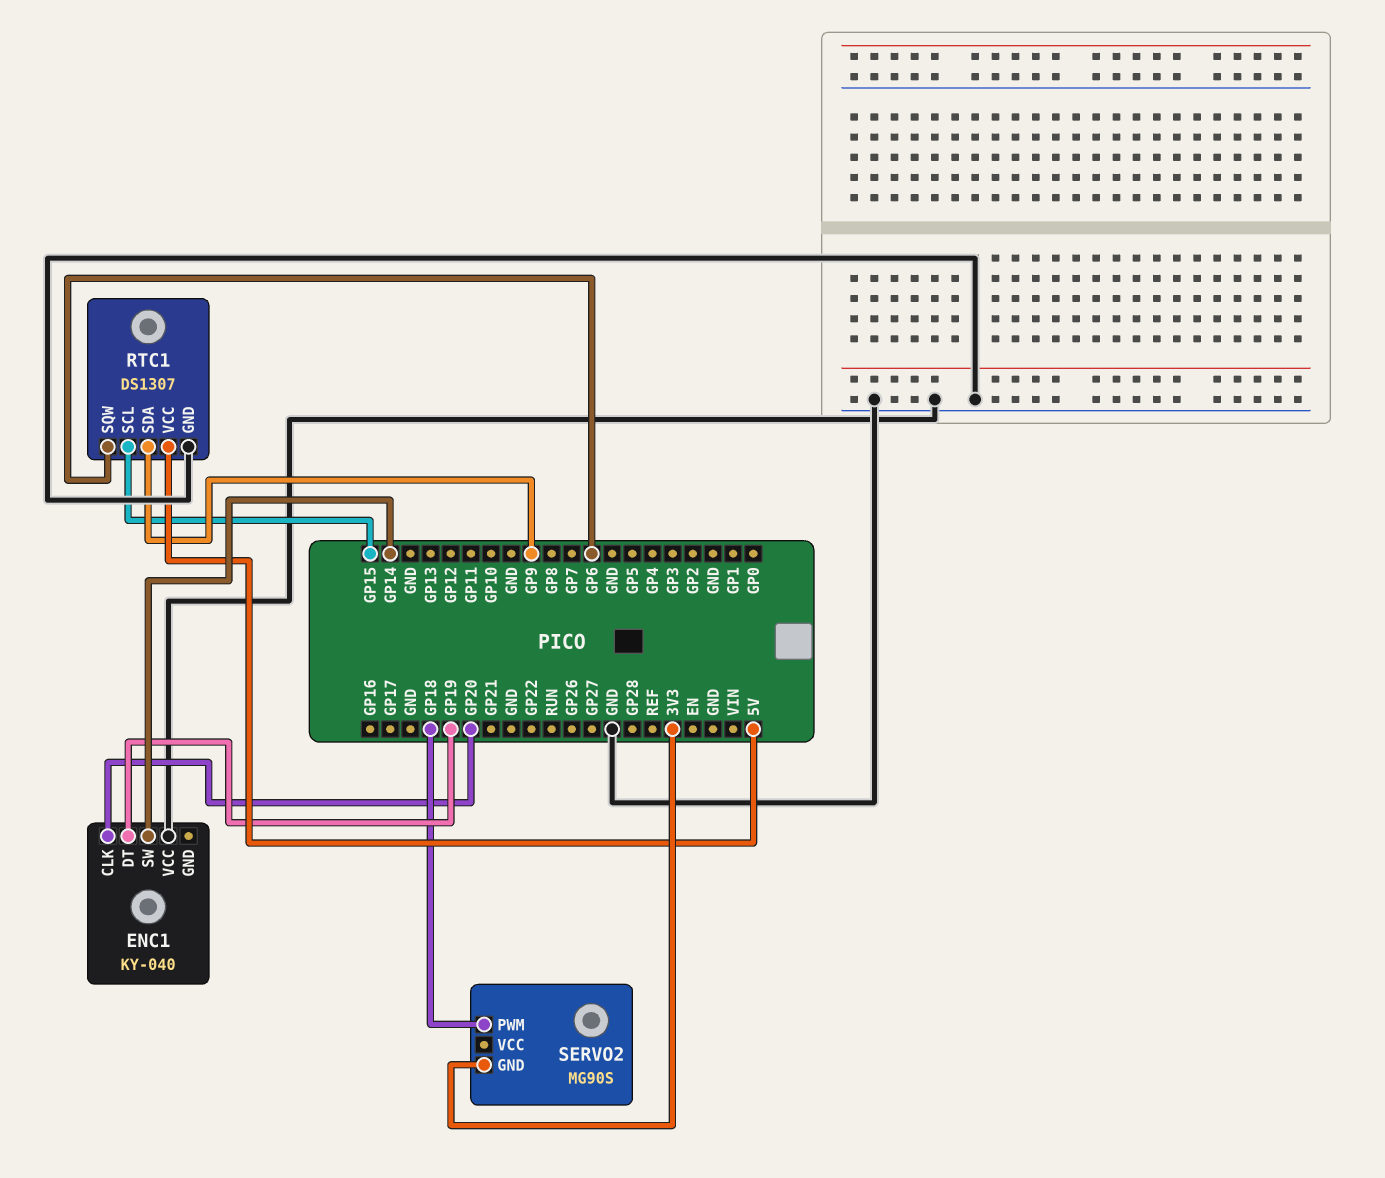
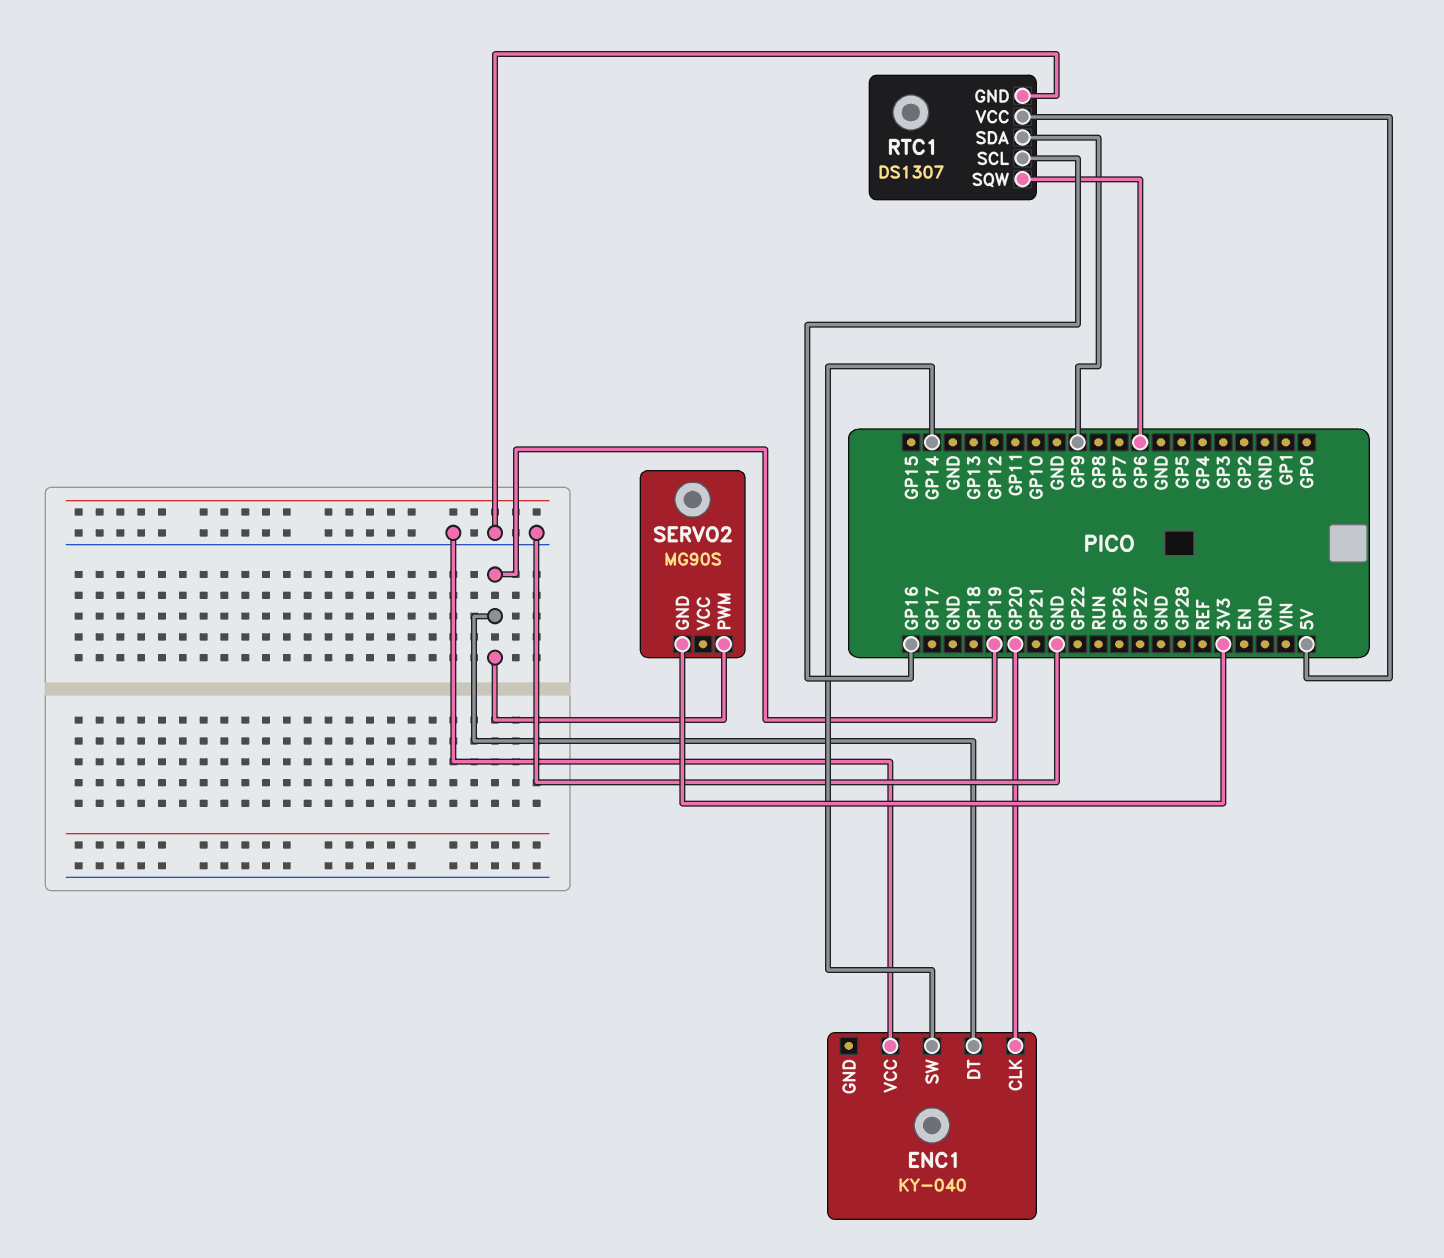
RTC1 pin SCL: GP15 -> GP16
SERVO2 pin PWM: GP18 -> GP19

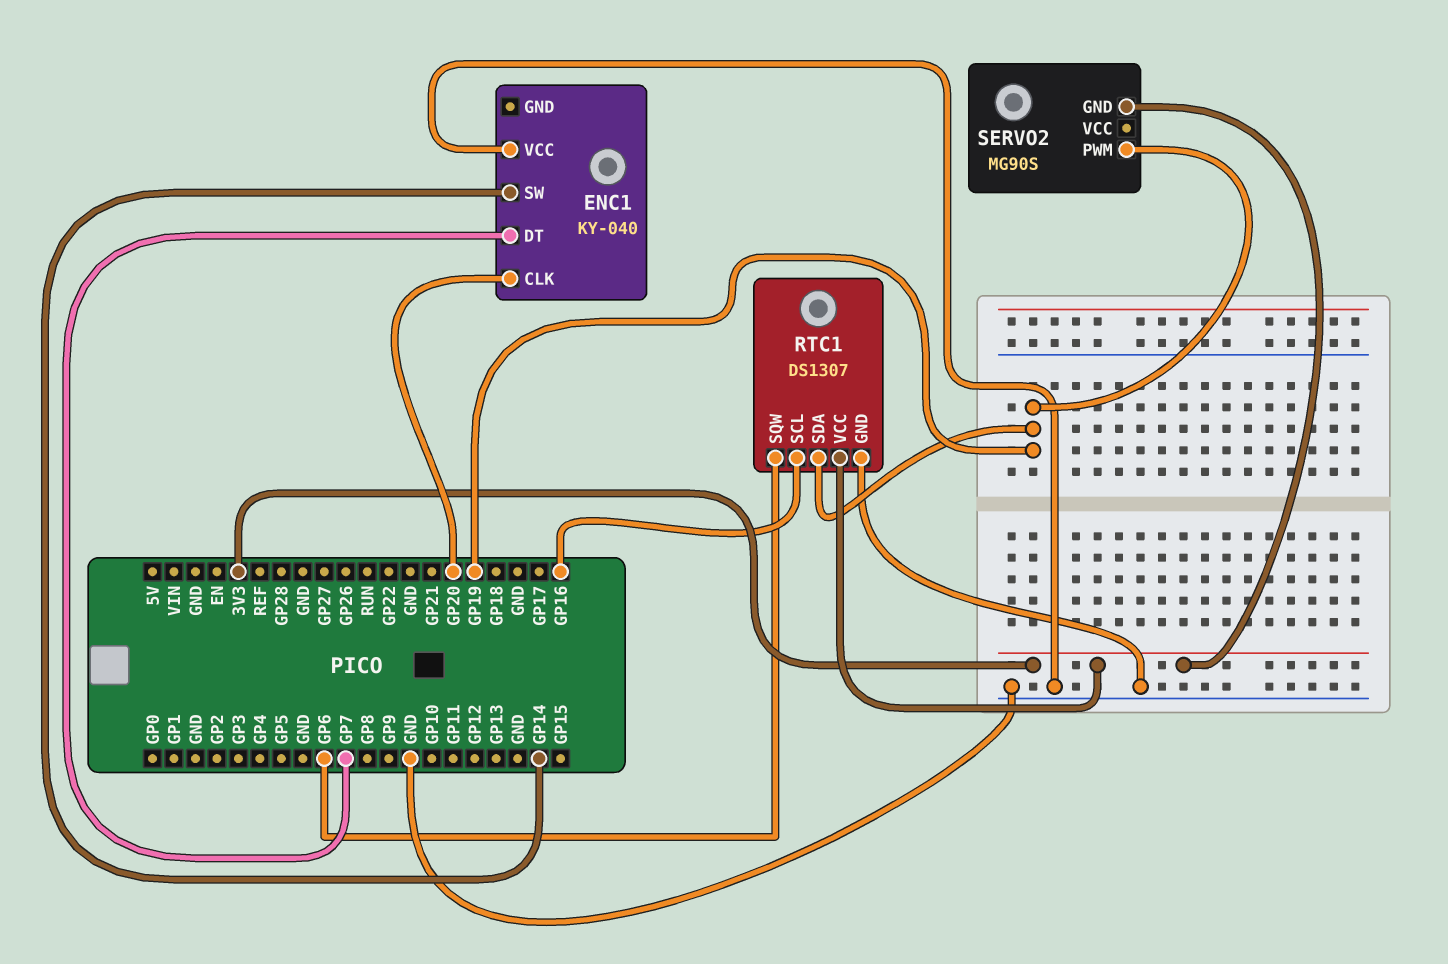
ENC1 pin DT: GP19 -> GP7
RTC1 pin SDA: GP9 -> GP19
RTC1 pin VCC: 5V -> 3V3

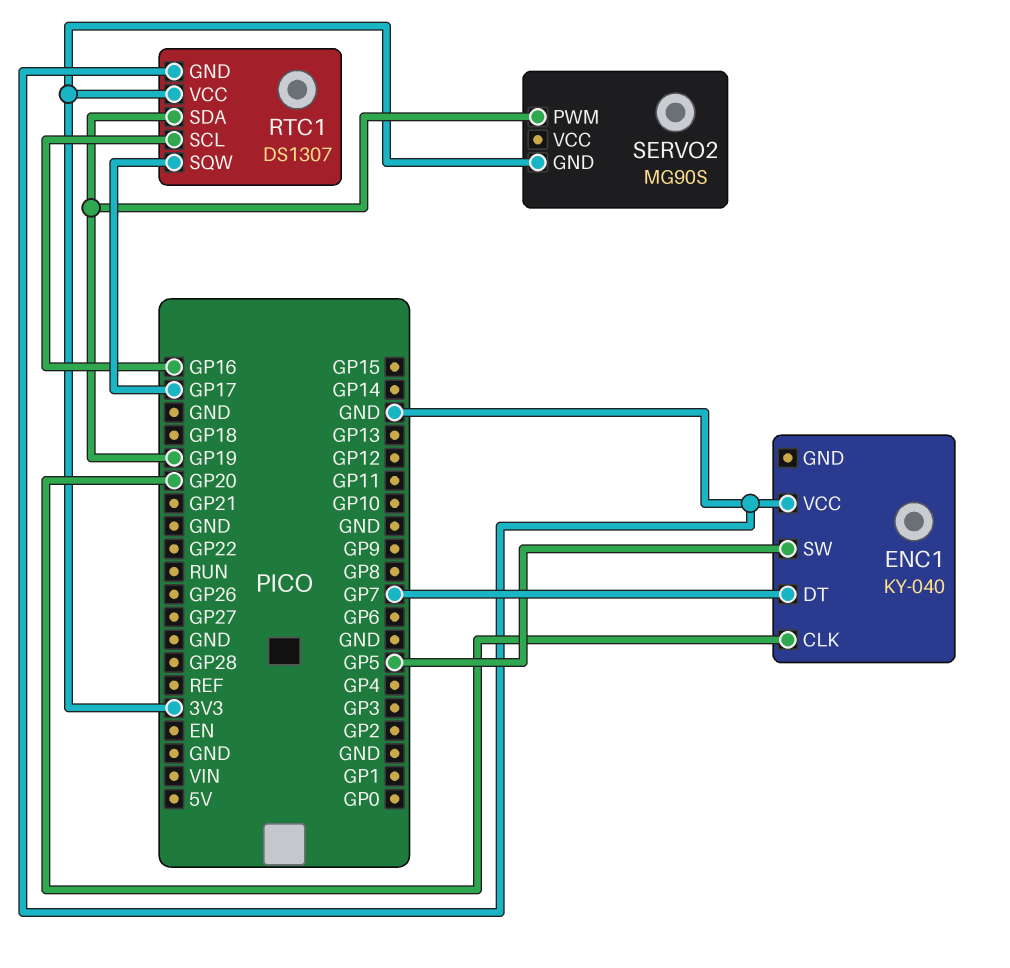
ENC1 pin SW: GP14 -> GP5
RTC1 pin SQW: GP6 -> GP17

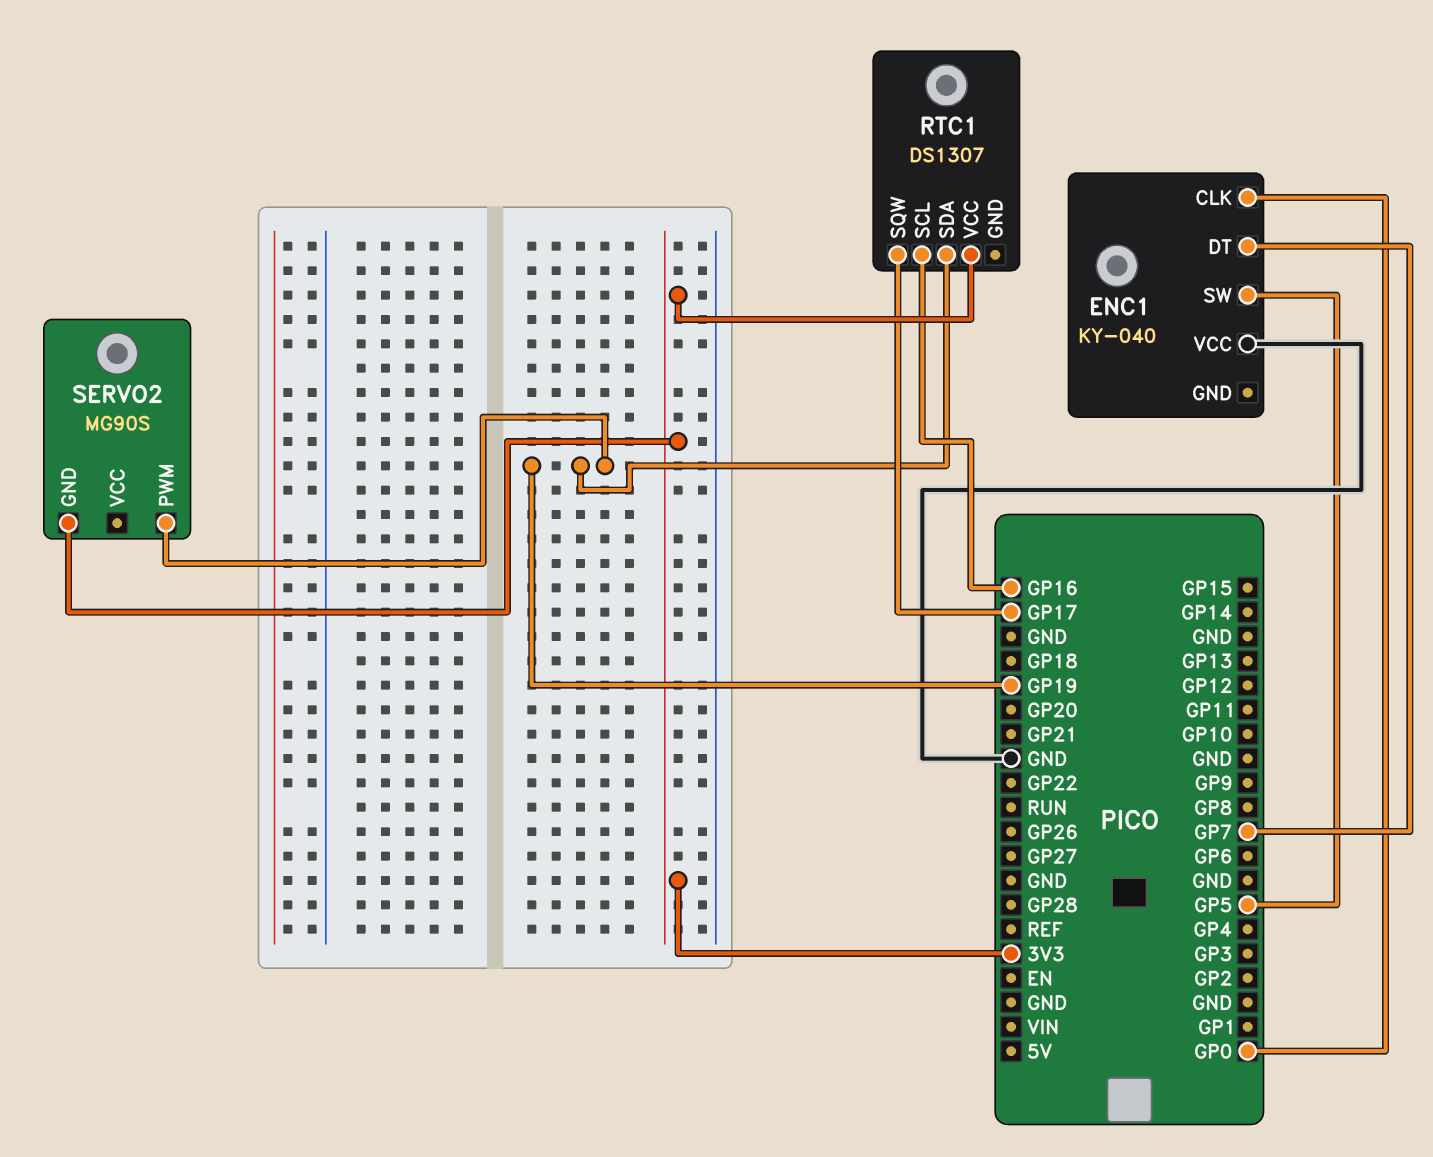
ENC1 pin CLK: GP20 -> GP0
RTC1 pin GND: GND -> none

